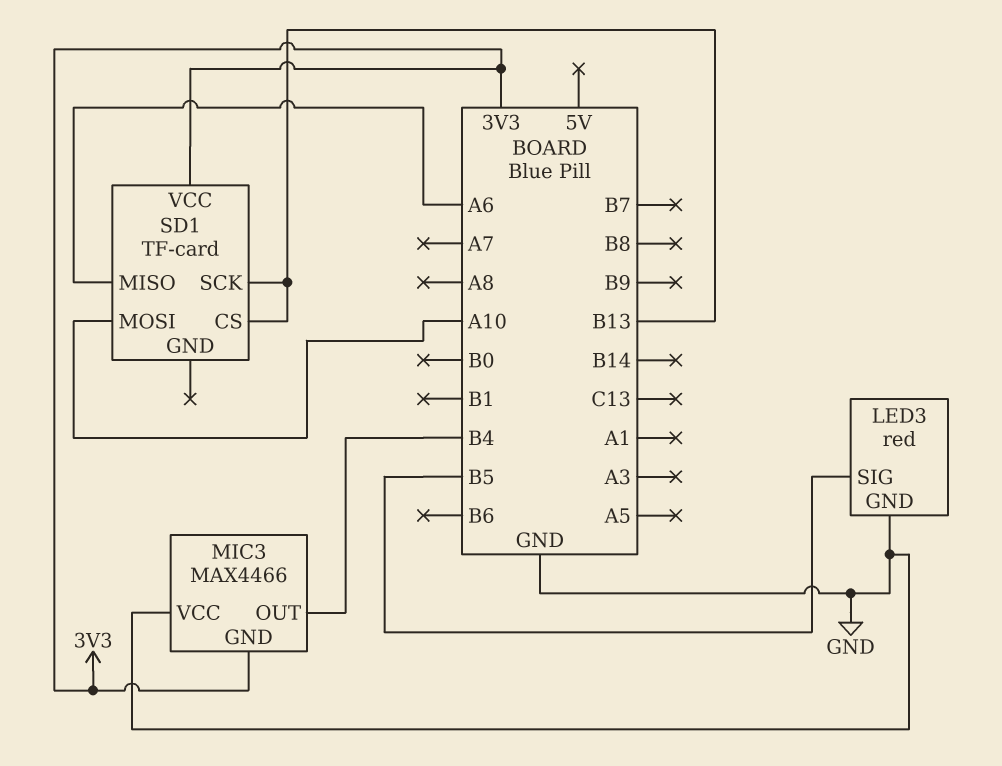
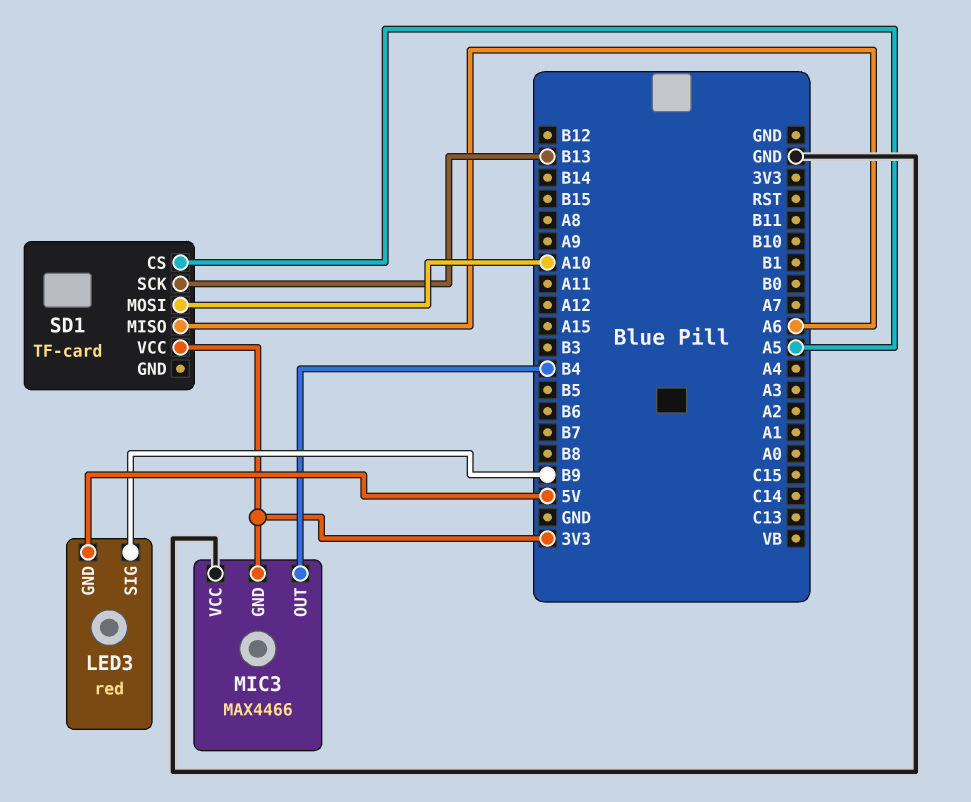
LED3 pin GND: GND -> 5V
LED3 pin SIG: B5 -> B9
SD1 pin CS: B13 -> A5

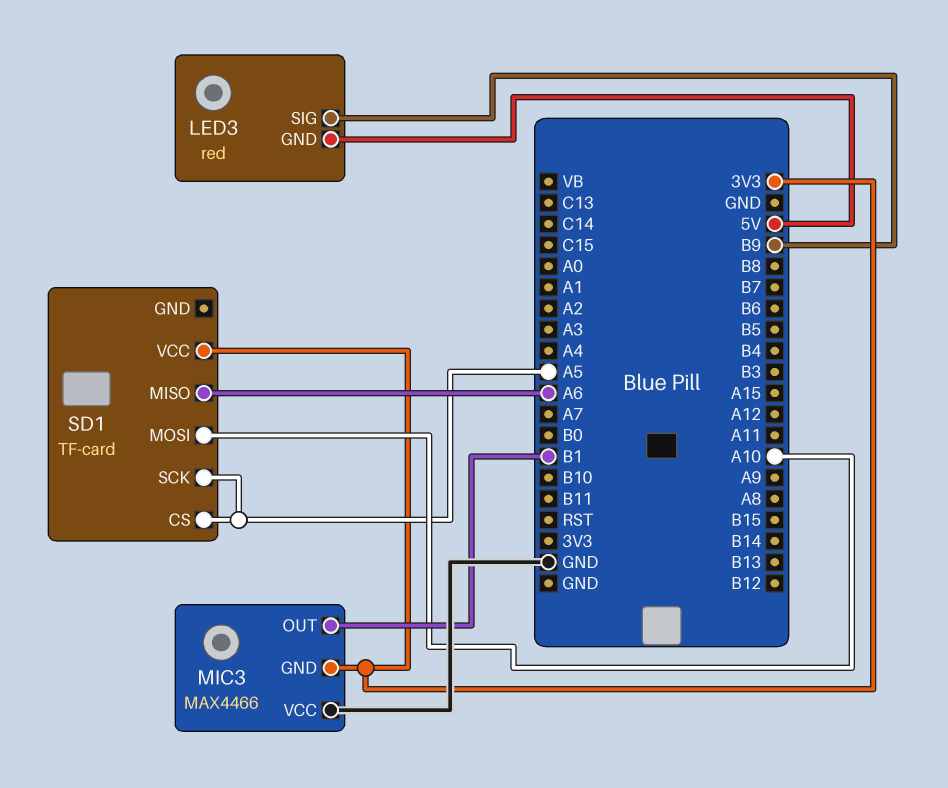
MIC3 pin OUT: B4 -> B1
SD1 pin SCK: B13 -> A5

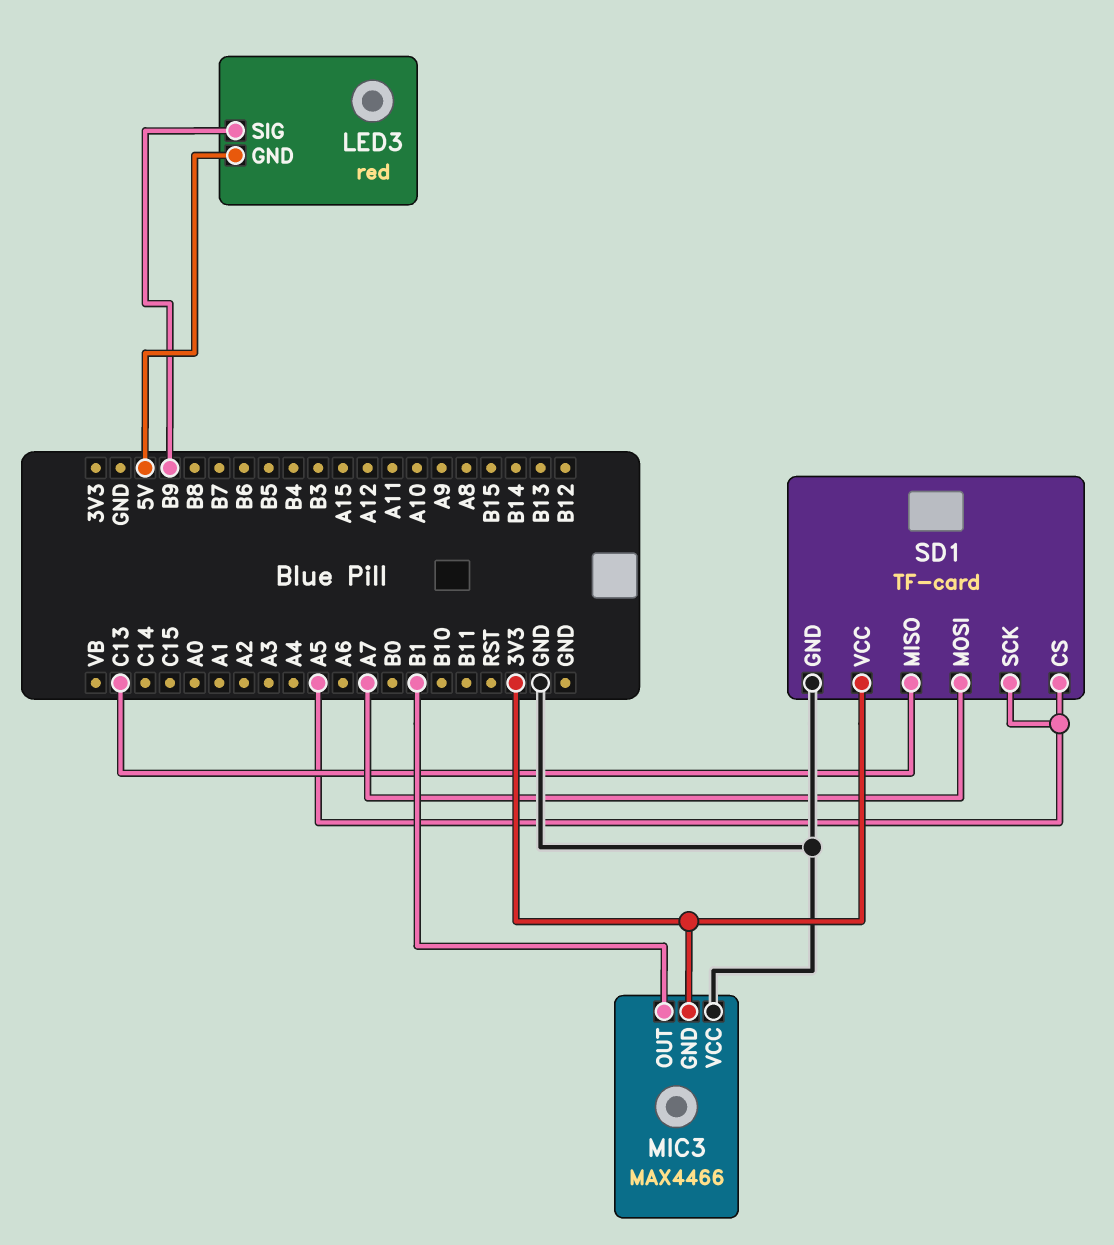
SD1 pin GND: none -> GND
SD1 pin MISO: A6 -> C13
SD1 pin MOSI: A10 -> A7

